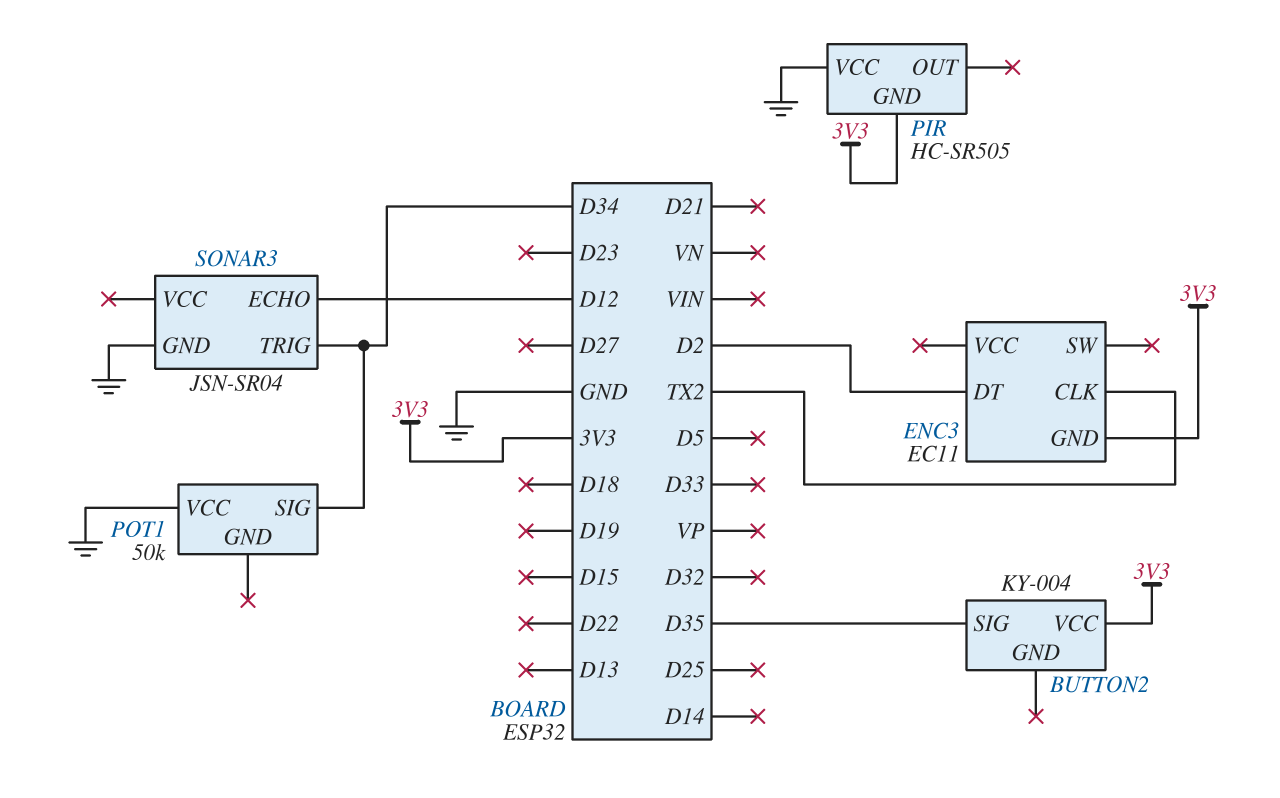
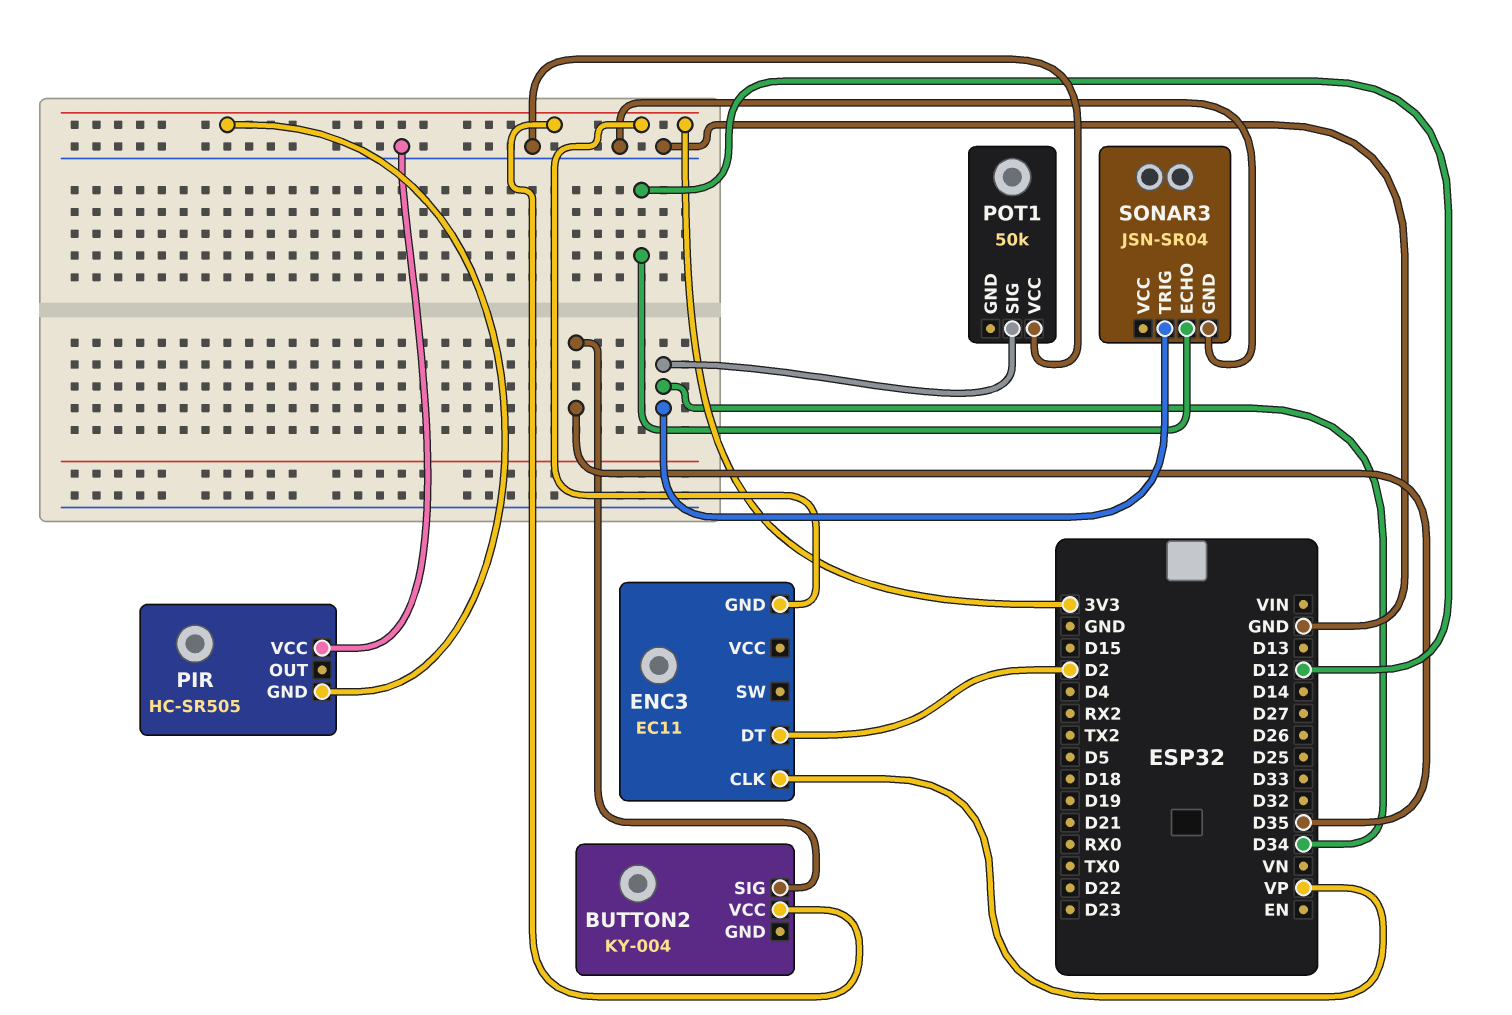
ENC3 pin CLK: TX2 -> VP

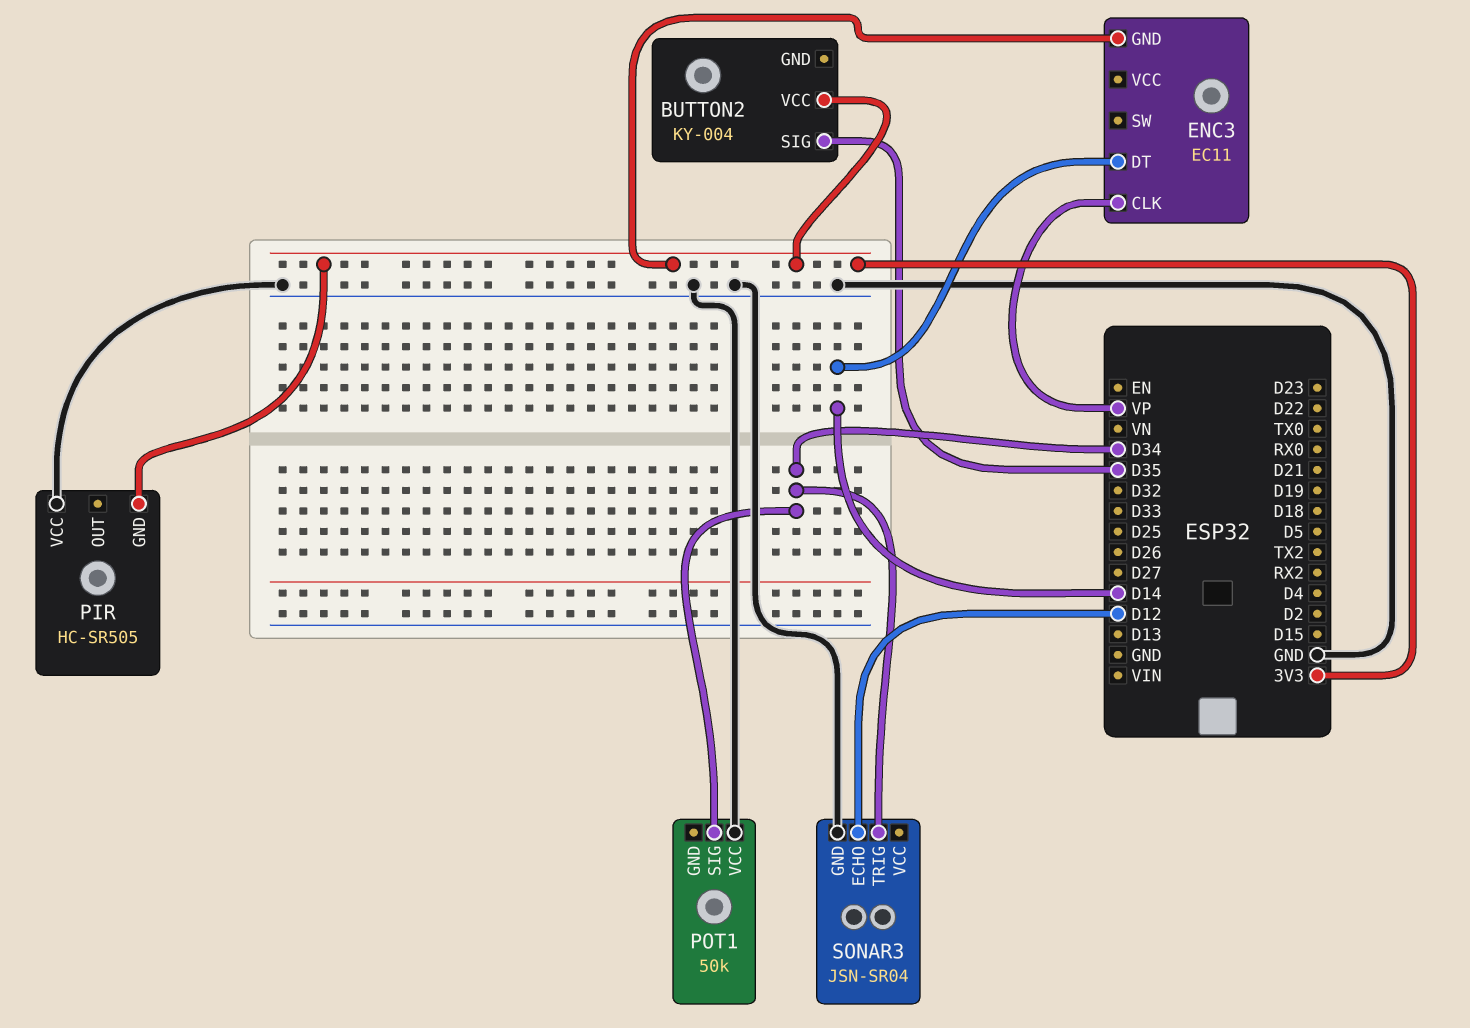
ENC3 pin DT: D2 -> D14

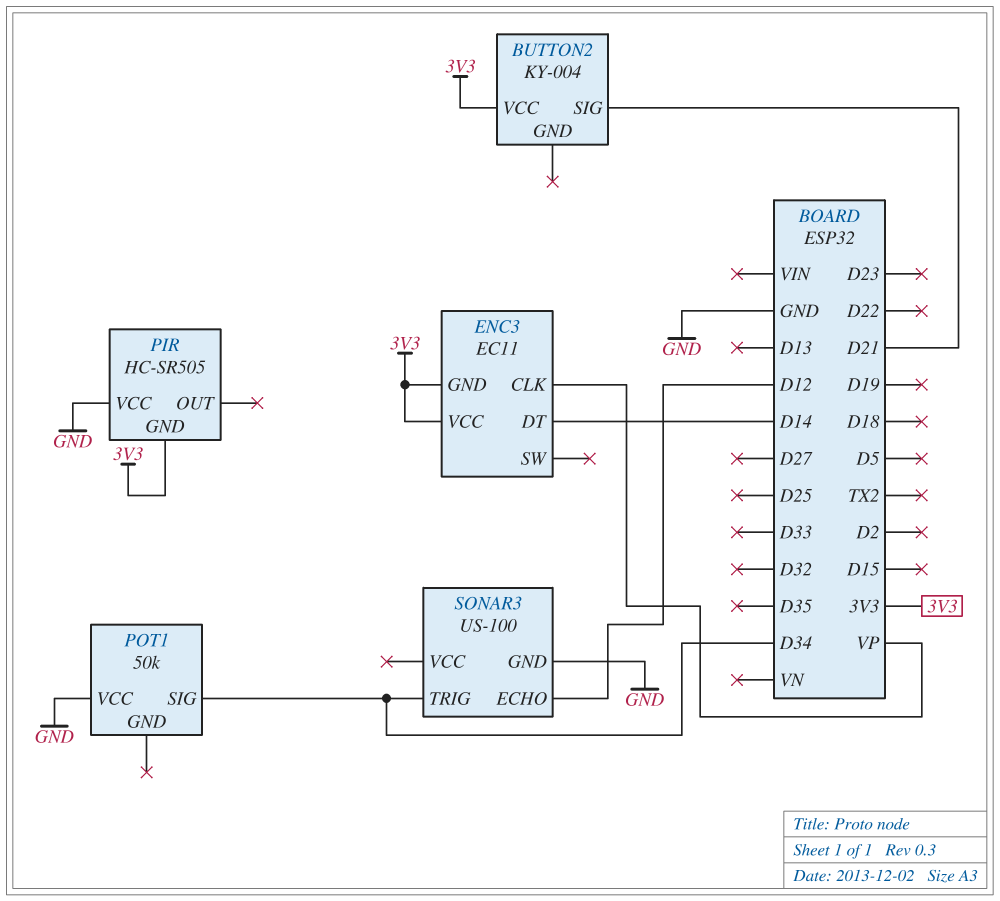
BUTTON2 pin SIG: D35 -> D21
ENC3 pin VCC: none -> 3V3
SONAR3: JSN-SR04 -> US-100

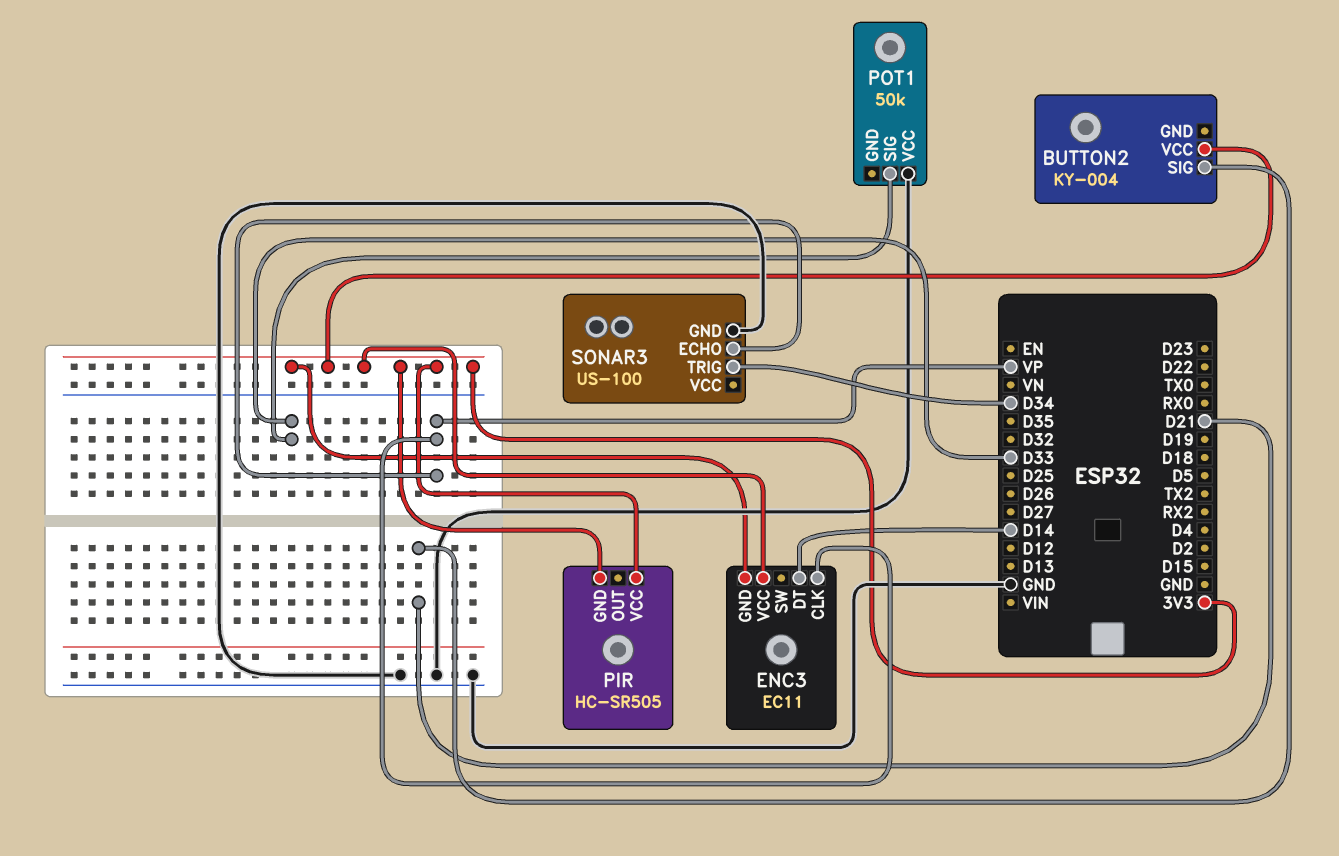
PIR pin VCC: GND -> 3V3
POT1 pin SIG: D34 -> D33
SONAR3 pin ECHO: D12 -> VP

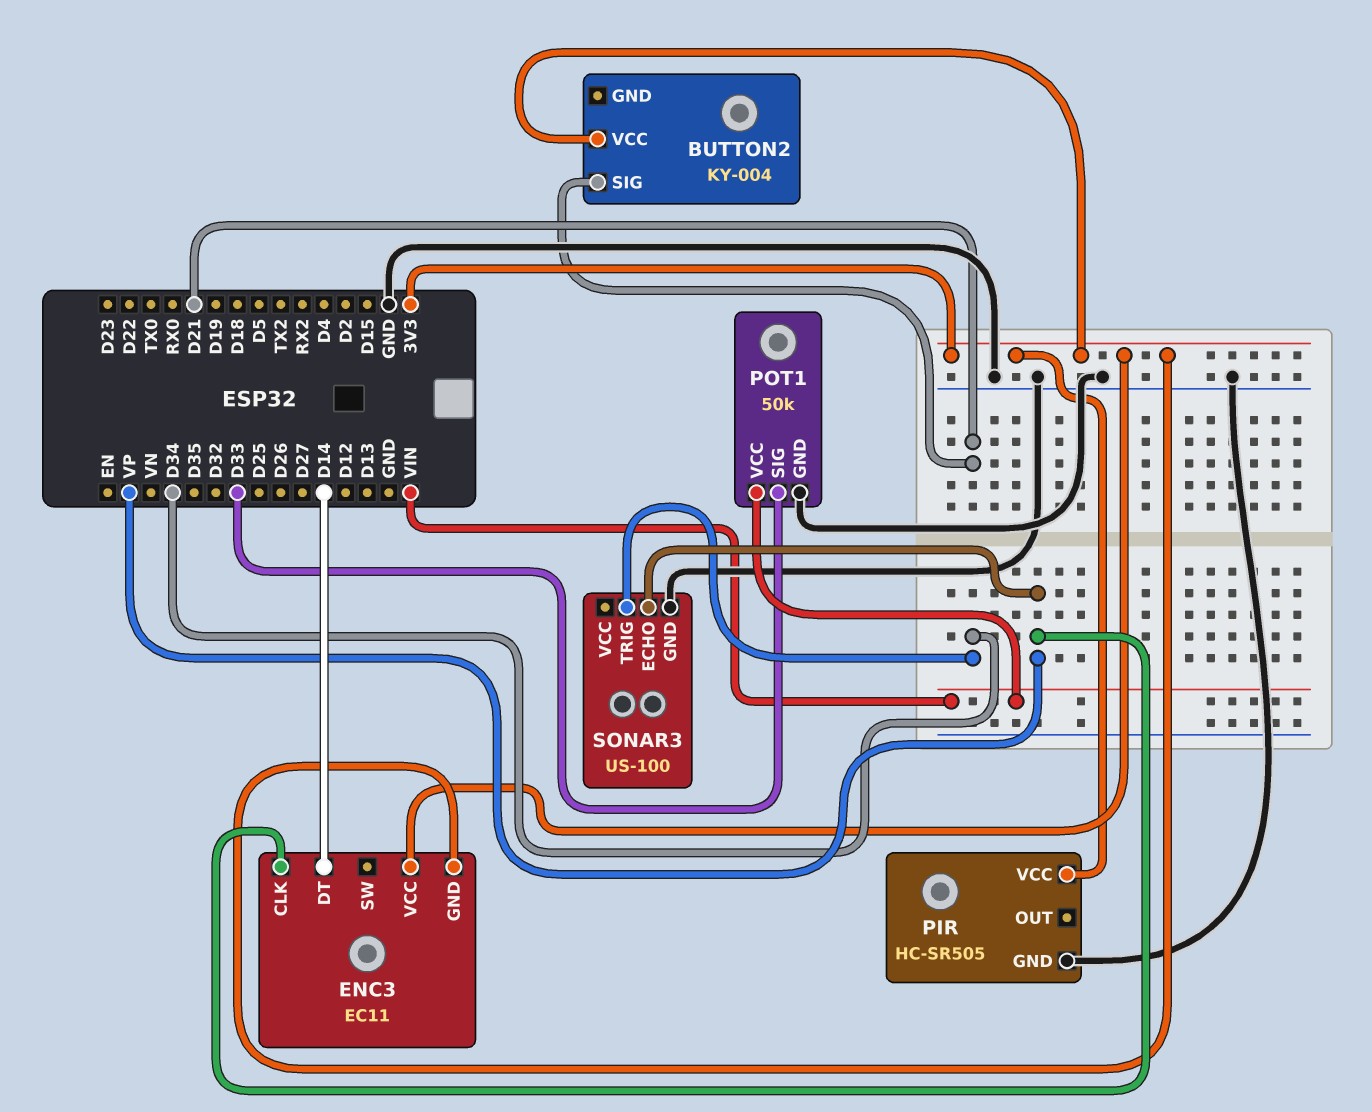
PIR pin GND: 3V3 -> GND
POT1 pin GND: none -> GND
POT1 pin VCC: GND -> VIN

